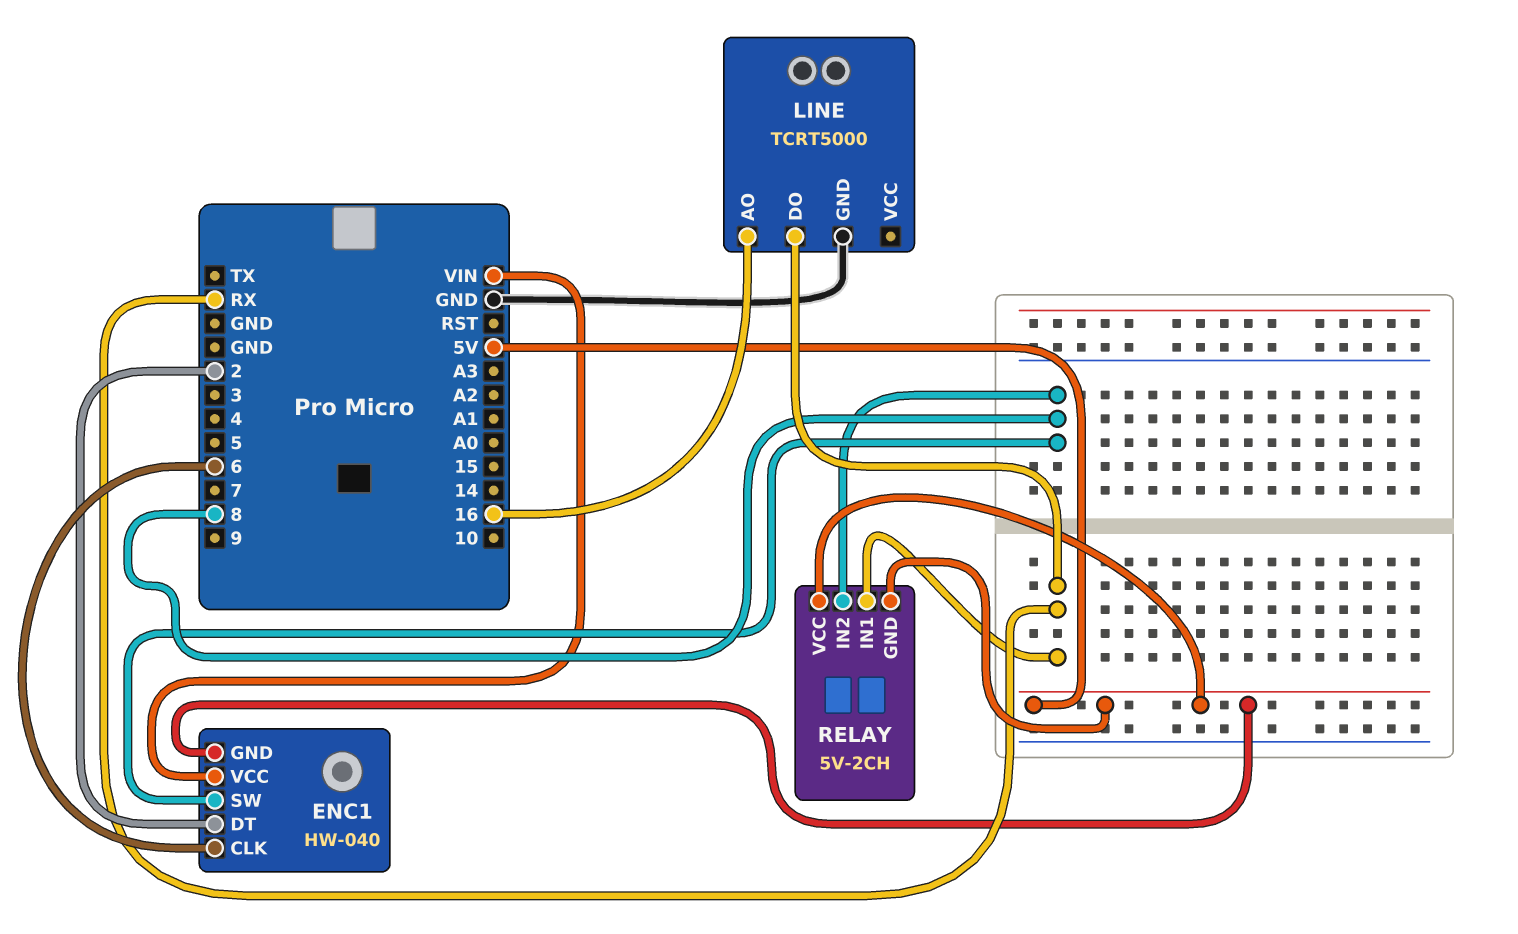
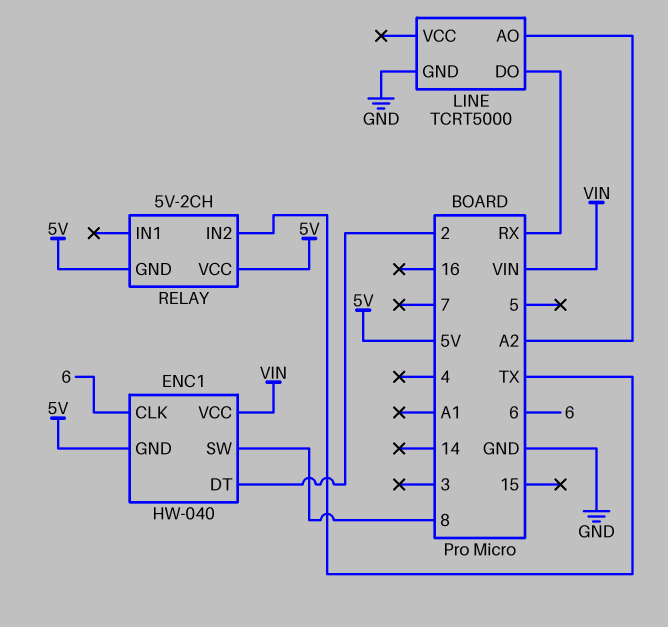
LINE pin AO: 16 -> A2
RELAY pin IN1: RX -> none
RELAY pin IN2: 8 -> TX

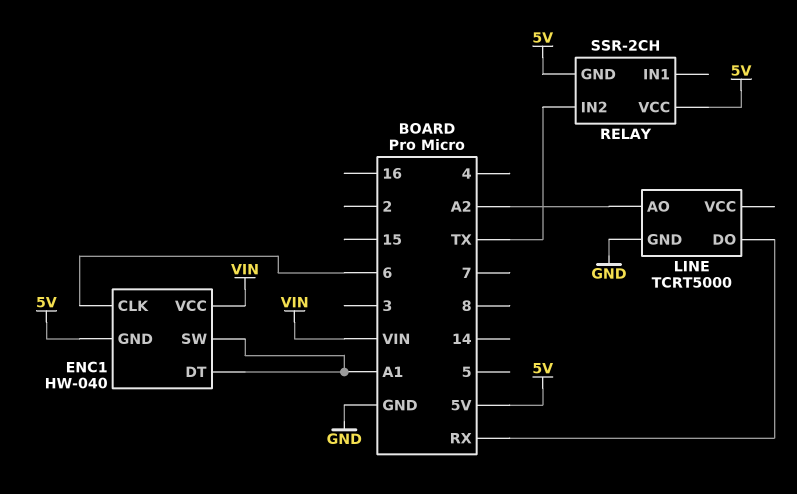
ENC1 pin DT: 2 -> A1
ENC1 pin SW: 8 -> A1
RELAY: 5V-2CH -> SSR-2CH

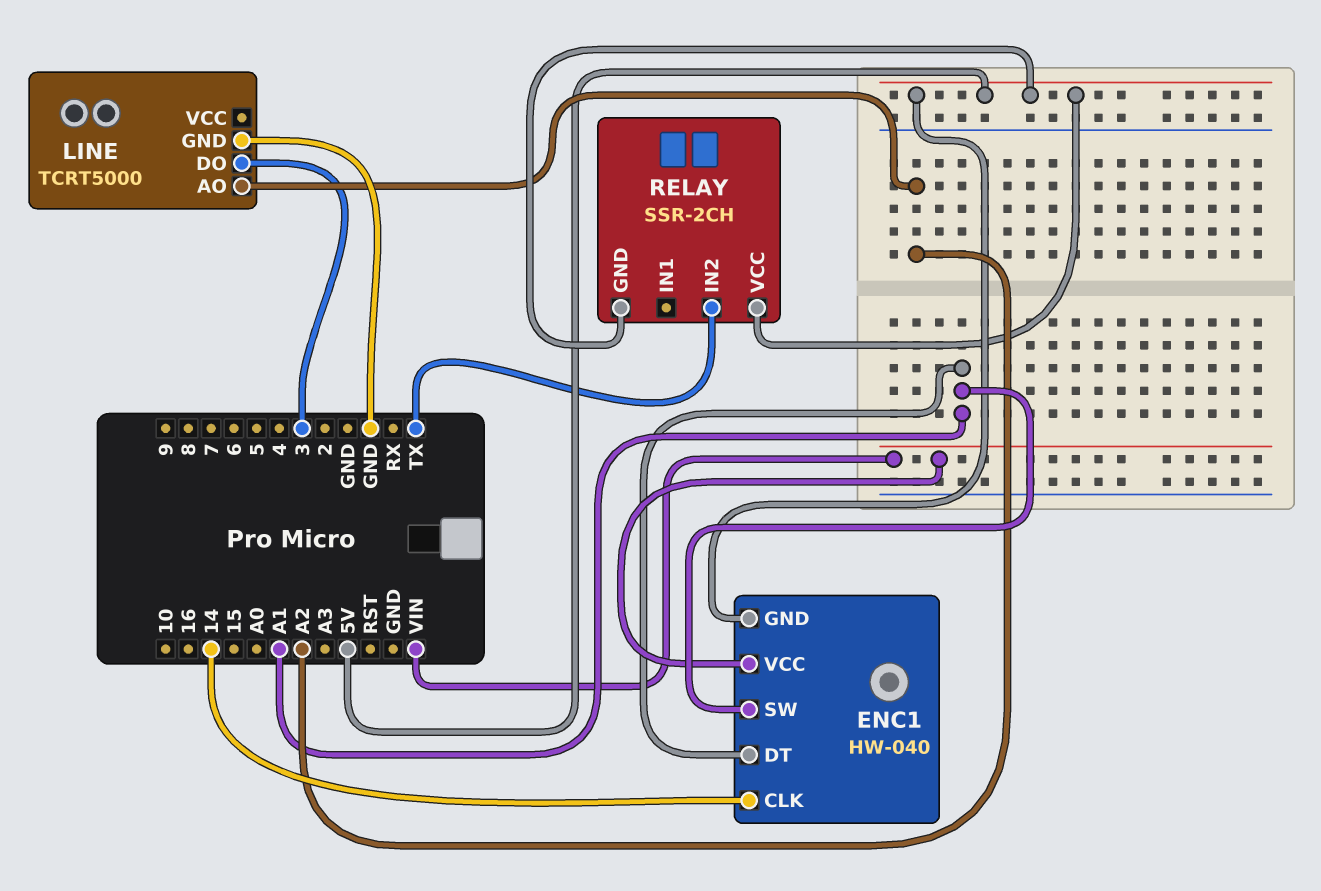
ENC1 pin CLK: 6 -> 14
LINE pin DO: RX -> 3

